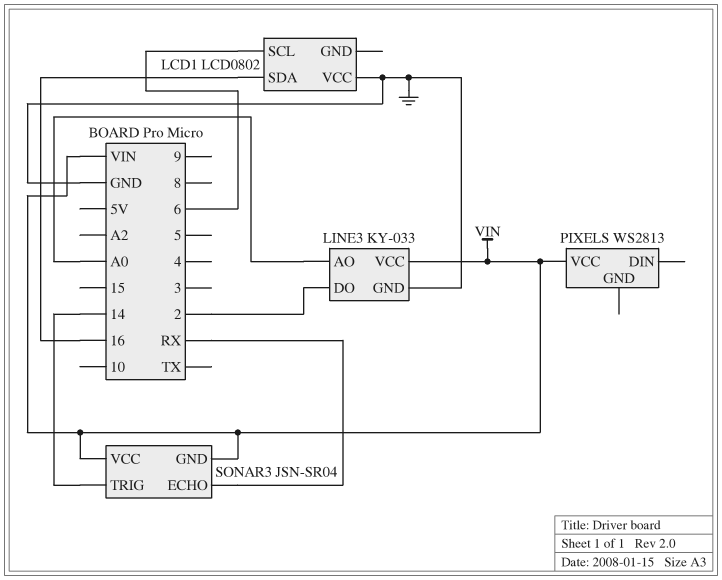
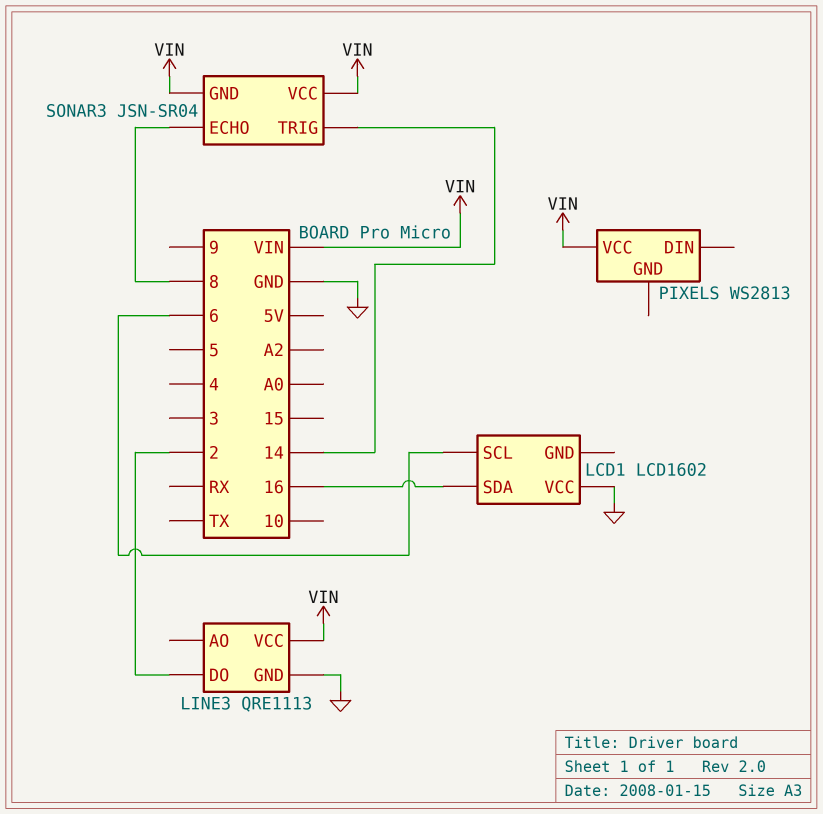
LCD1: LCD0802 -> LCD1602
LINE3: KY-033 -> QRE1113
LINE3 pin AO: A0 -> none
SONAR3 pin ECHO: RX -> 8

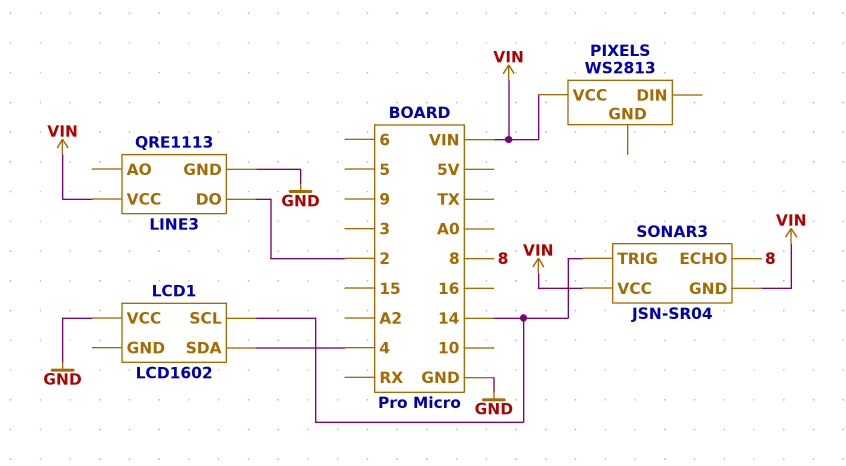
LCD1 pin SCL: 6 -> 14
LCD1 pin SDA: 16 -> 4

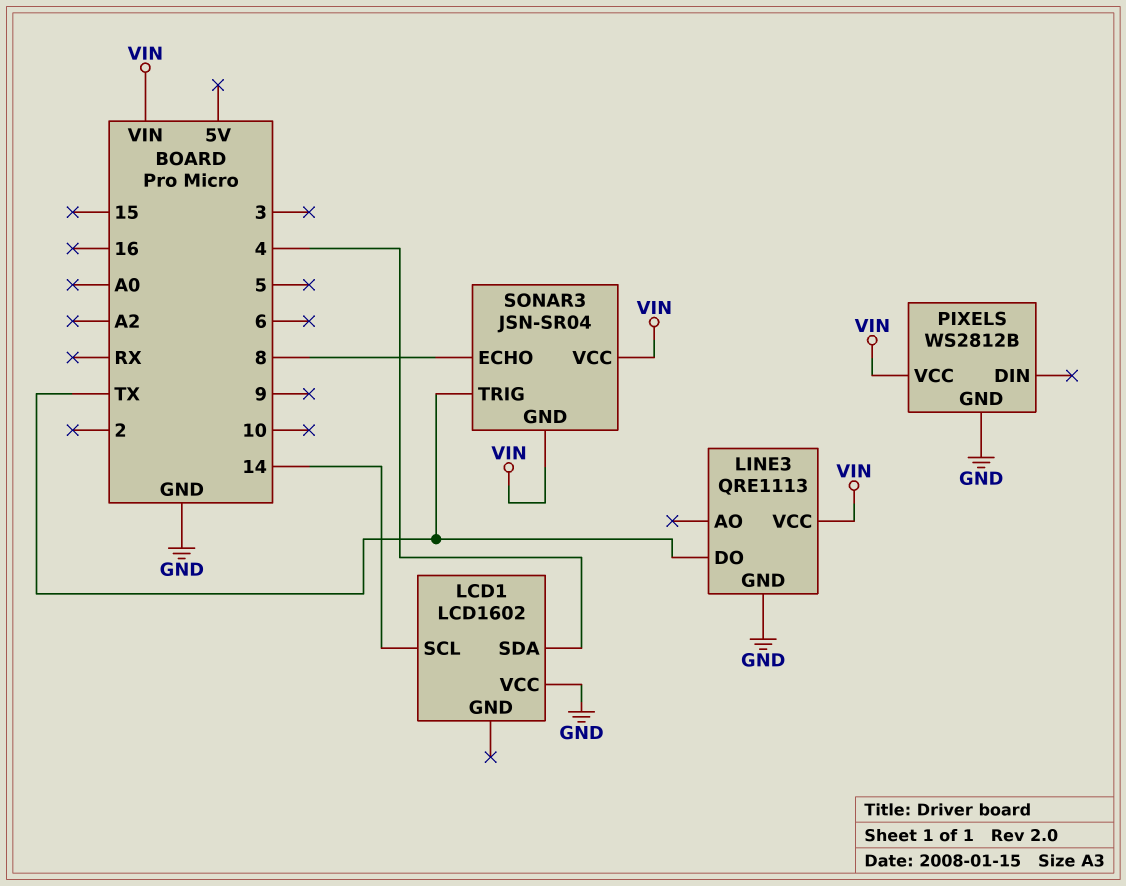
LINE3 pin DO: 2 -> TX
PIXELS: WS2813 -> WS2812B
PIXELS pin GND: none -> GND
SONAR3 pin TRIG: 14 -> TX

